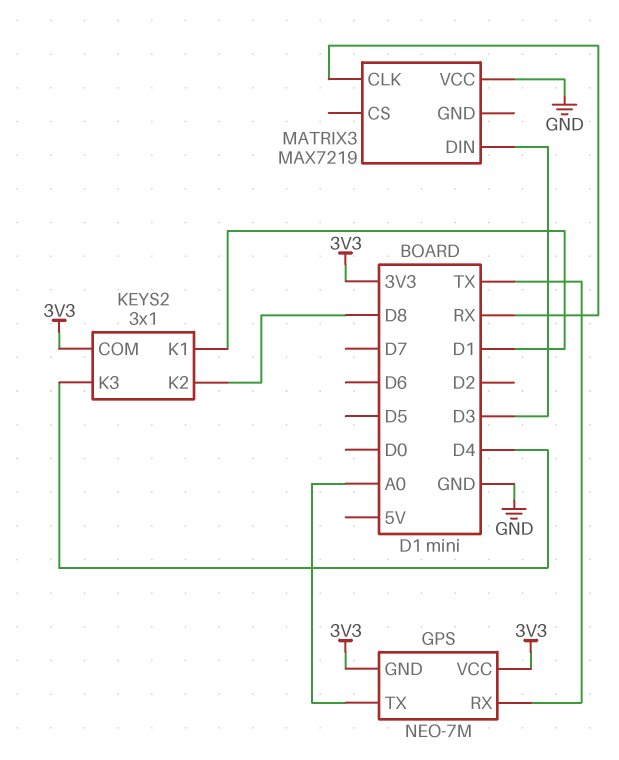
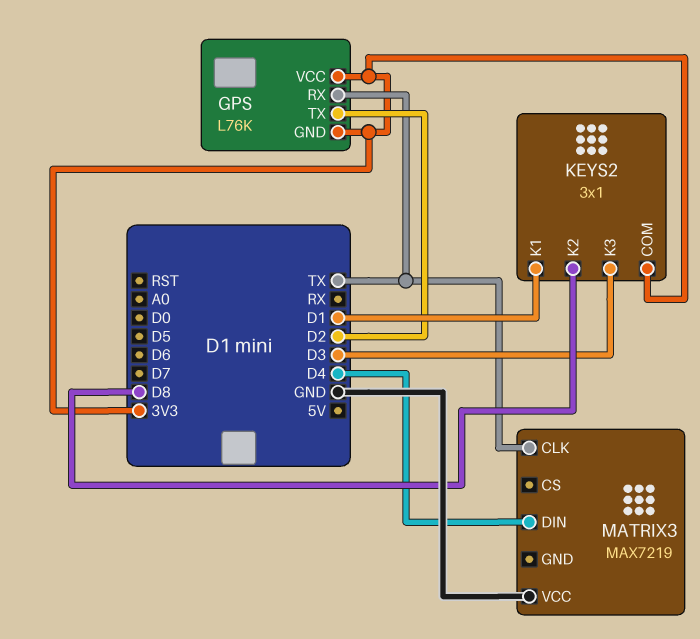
GPS: NEO-7M -> L76K
GPS pin TX: A0 -> D2
KEYS2 pin K3: D4 -> D3
MATRIX3 pin CLK: RX -> TX
MATRIX3 pin DIN: D3 -> D4

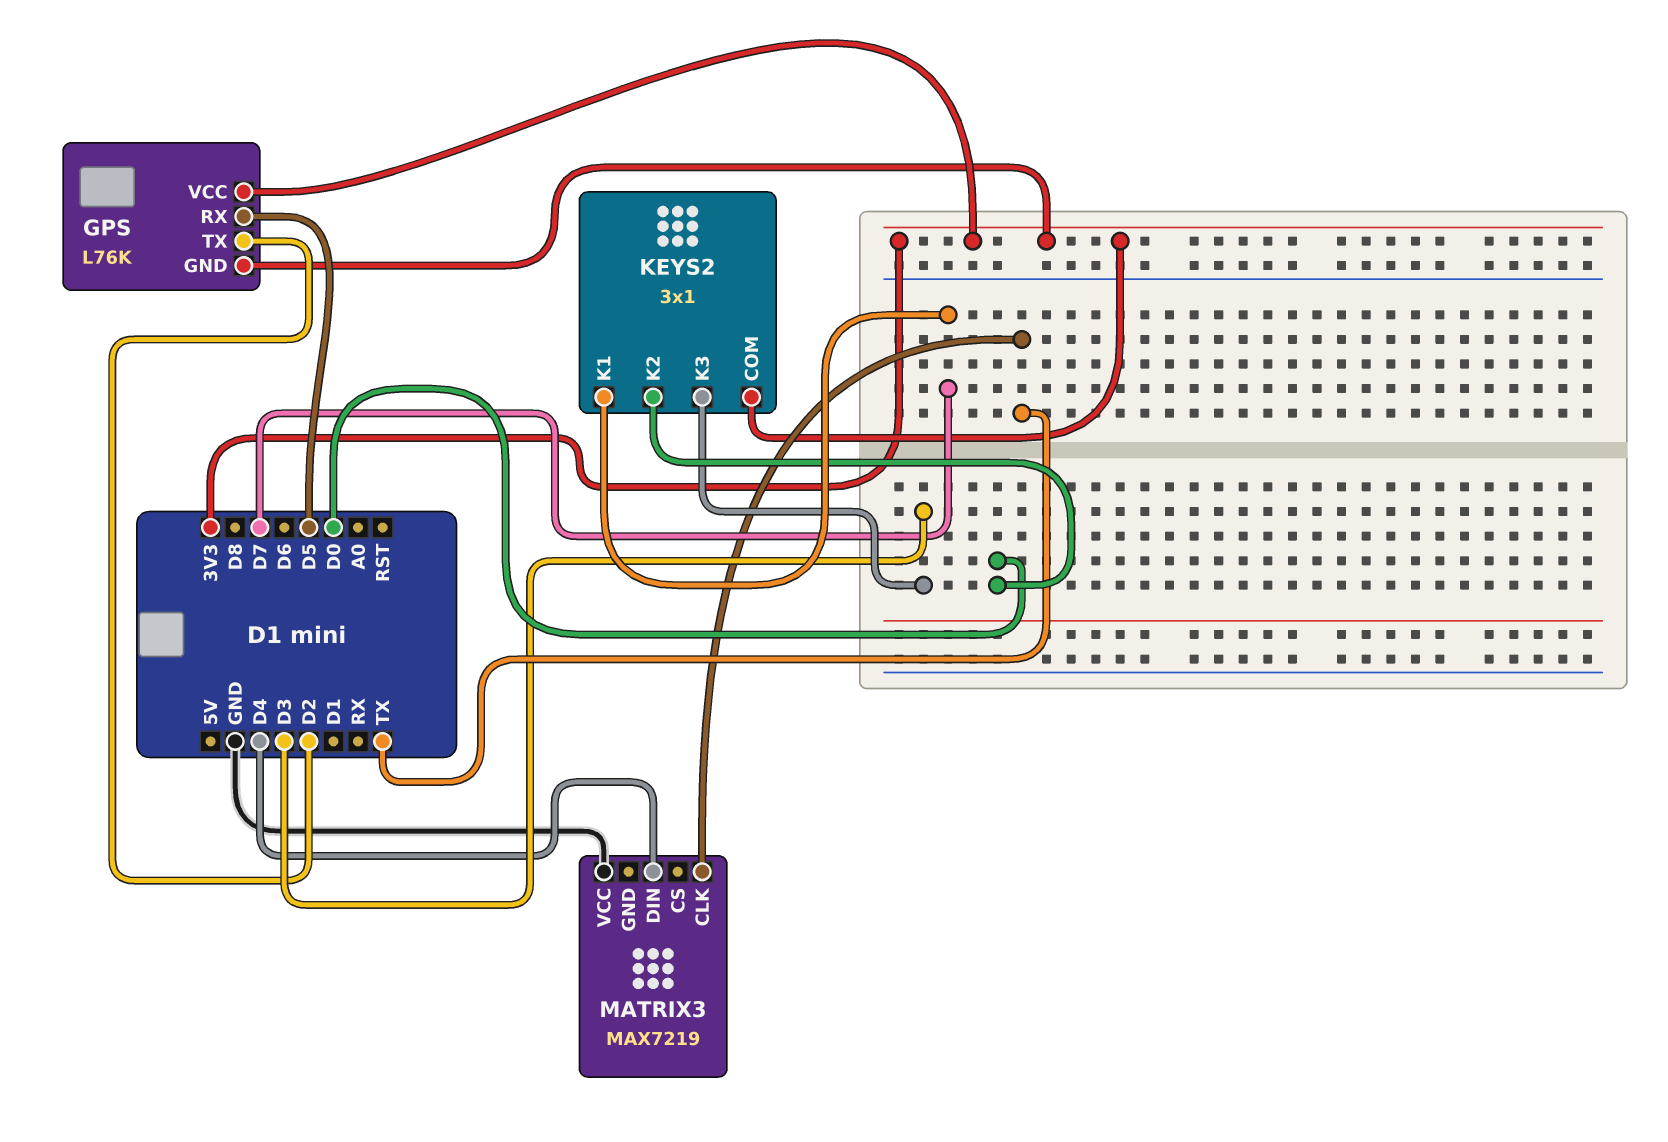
GPS pin RX: TX -> D5
KEYS2 pin K1: D1 -> D7
KEYS2 pin K2: D8 -> D0

